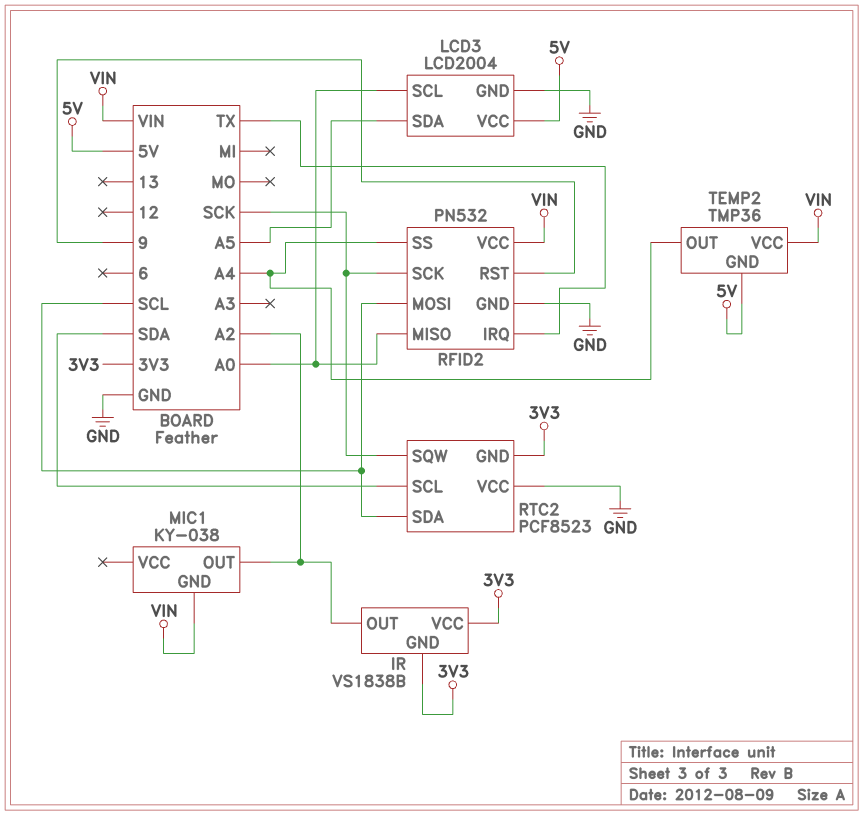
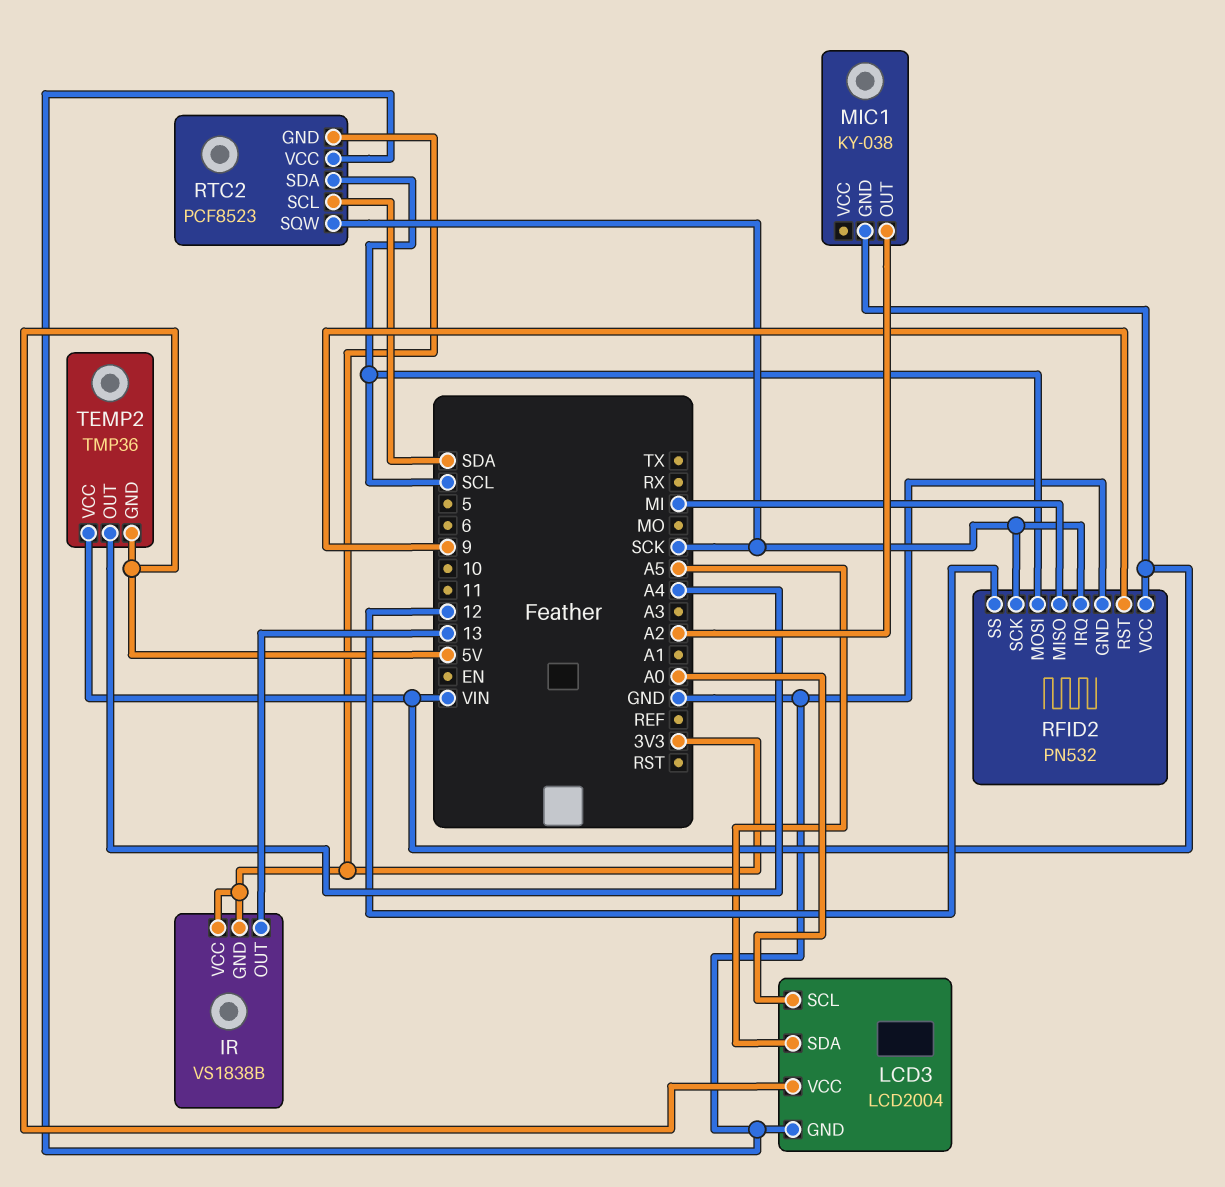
IR pin OUT: A2 -> 13
RFID2 pin IRQ: TX -> SCK
RFID2 pin MISO: A0 -> MI
RFID2 pin SS: A4 -> 12

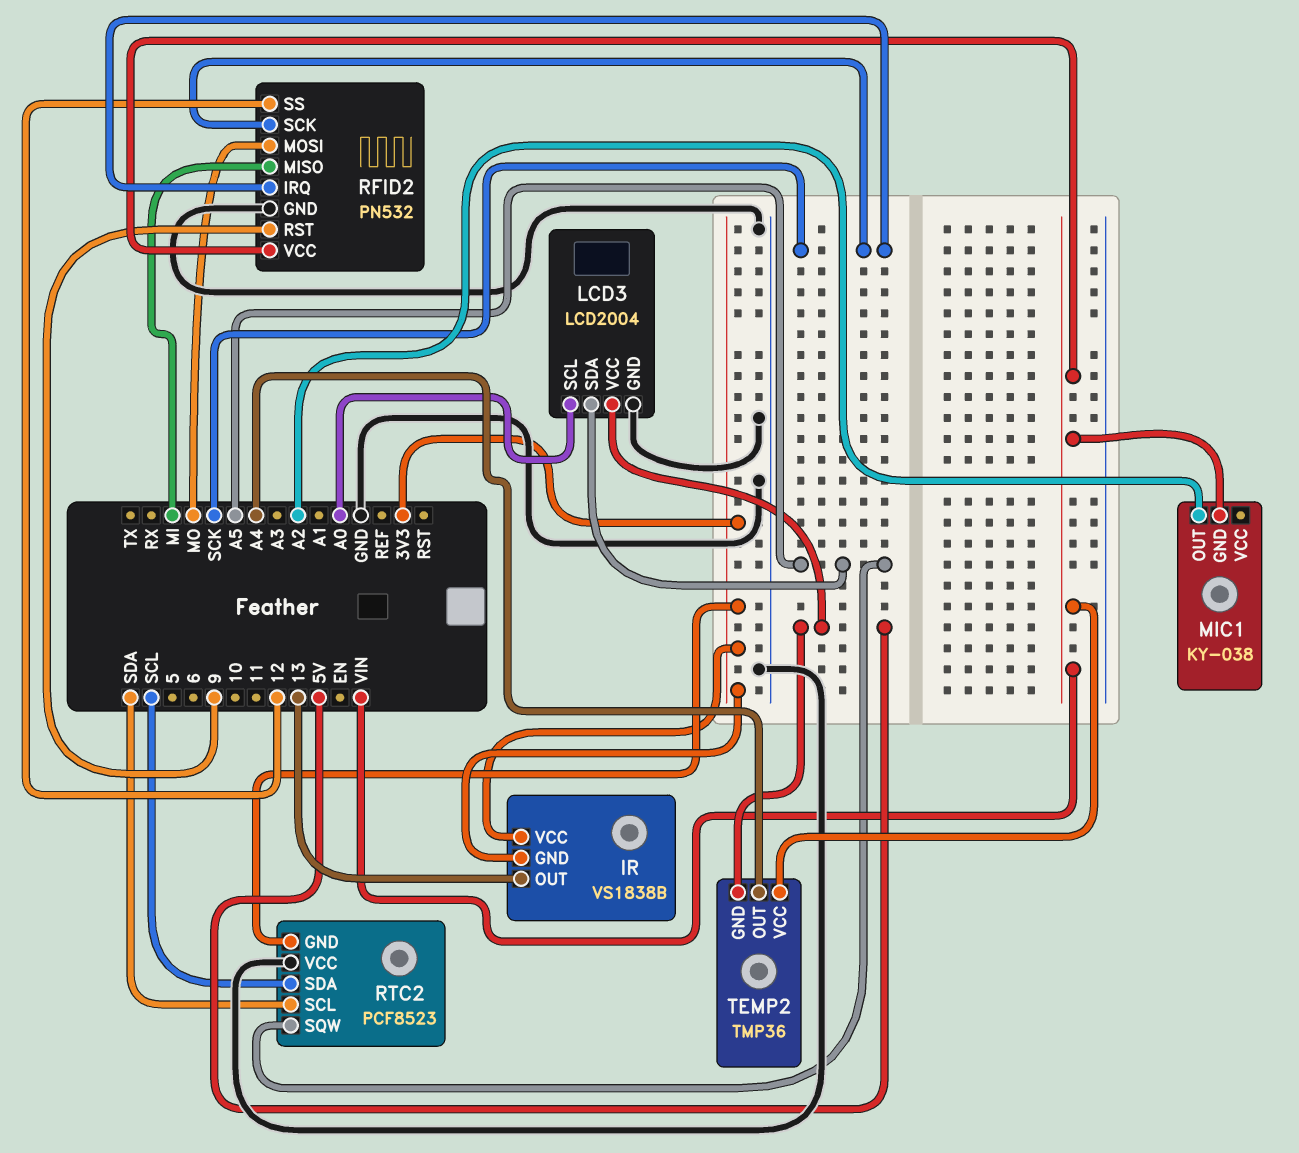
RFID2 pin MOSI: SCL -> MO
RTC2 pin SQW: SCK -> A5

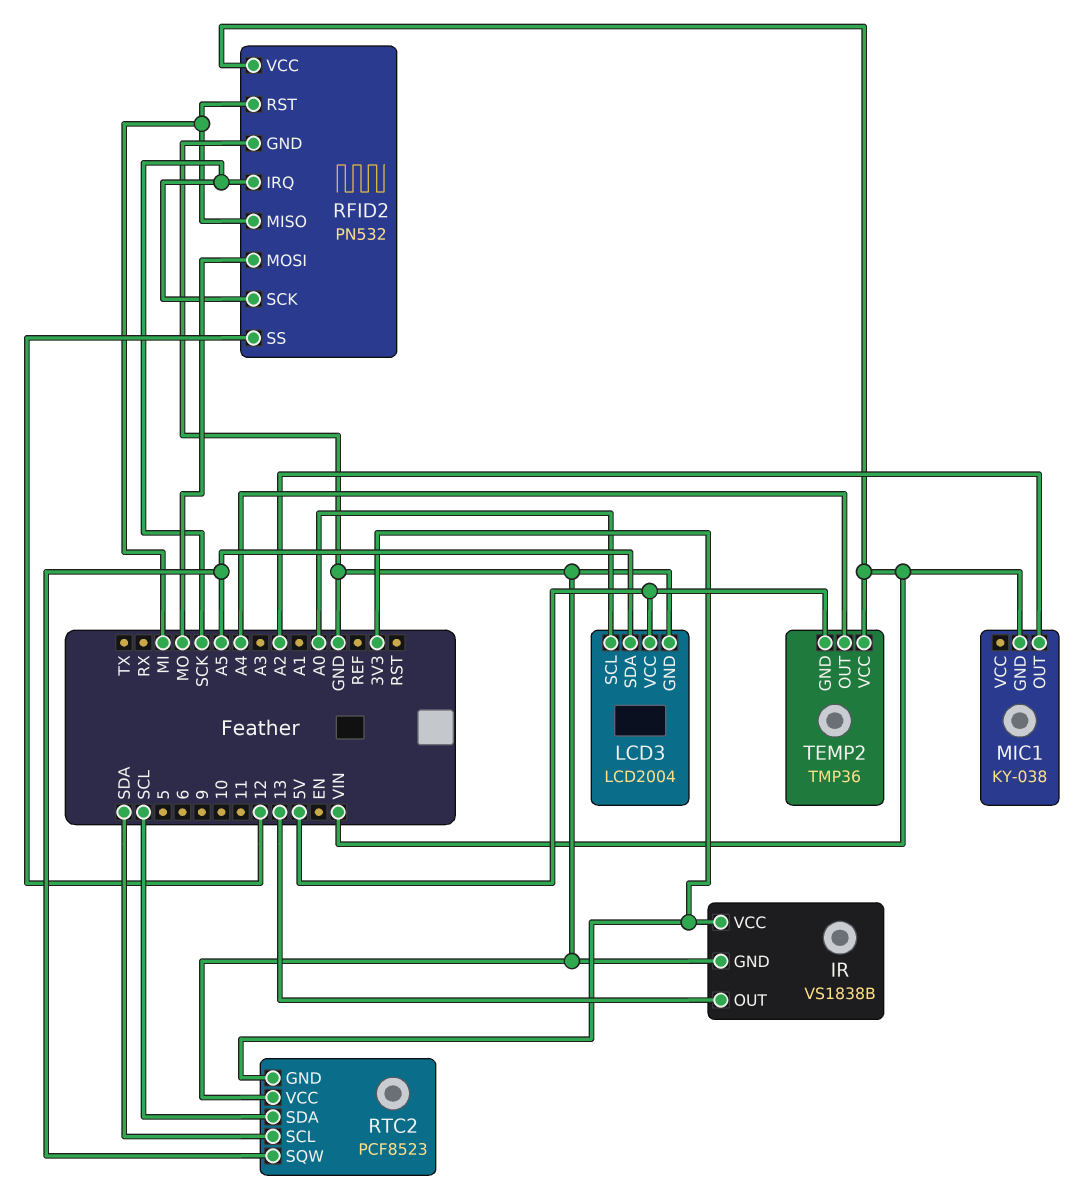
IR pin GND: 3V3 -> GND
RFID2 pin RST: 9 -> MI

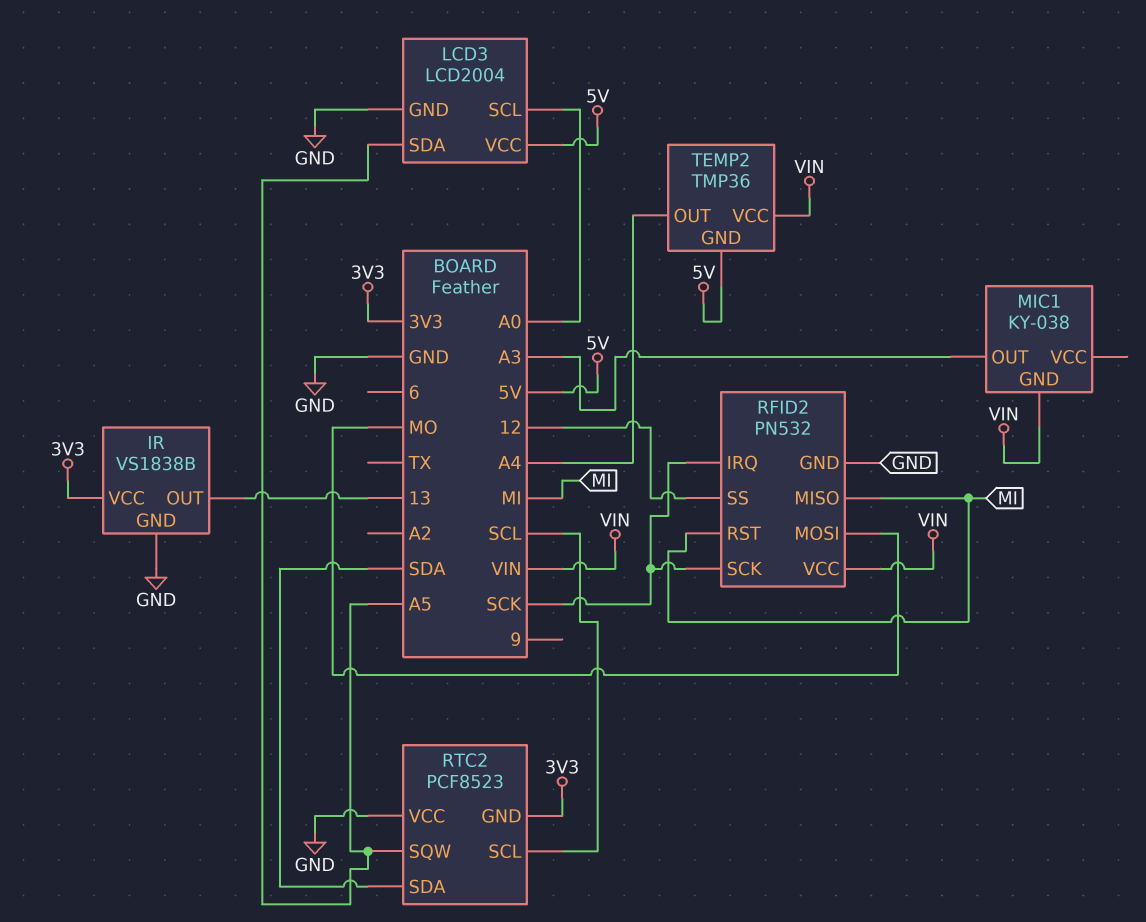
MIC1 pin OUT: A2 -> A3
RTC2 pin SCL: SDA -> SCL
RTC2 pin SDA: SCL -> SDA

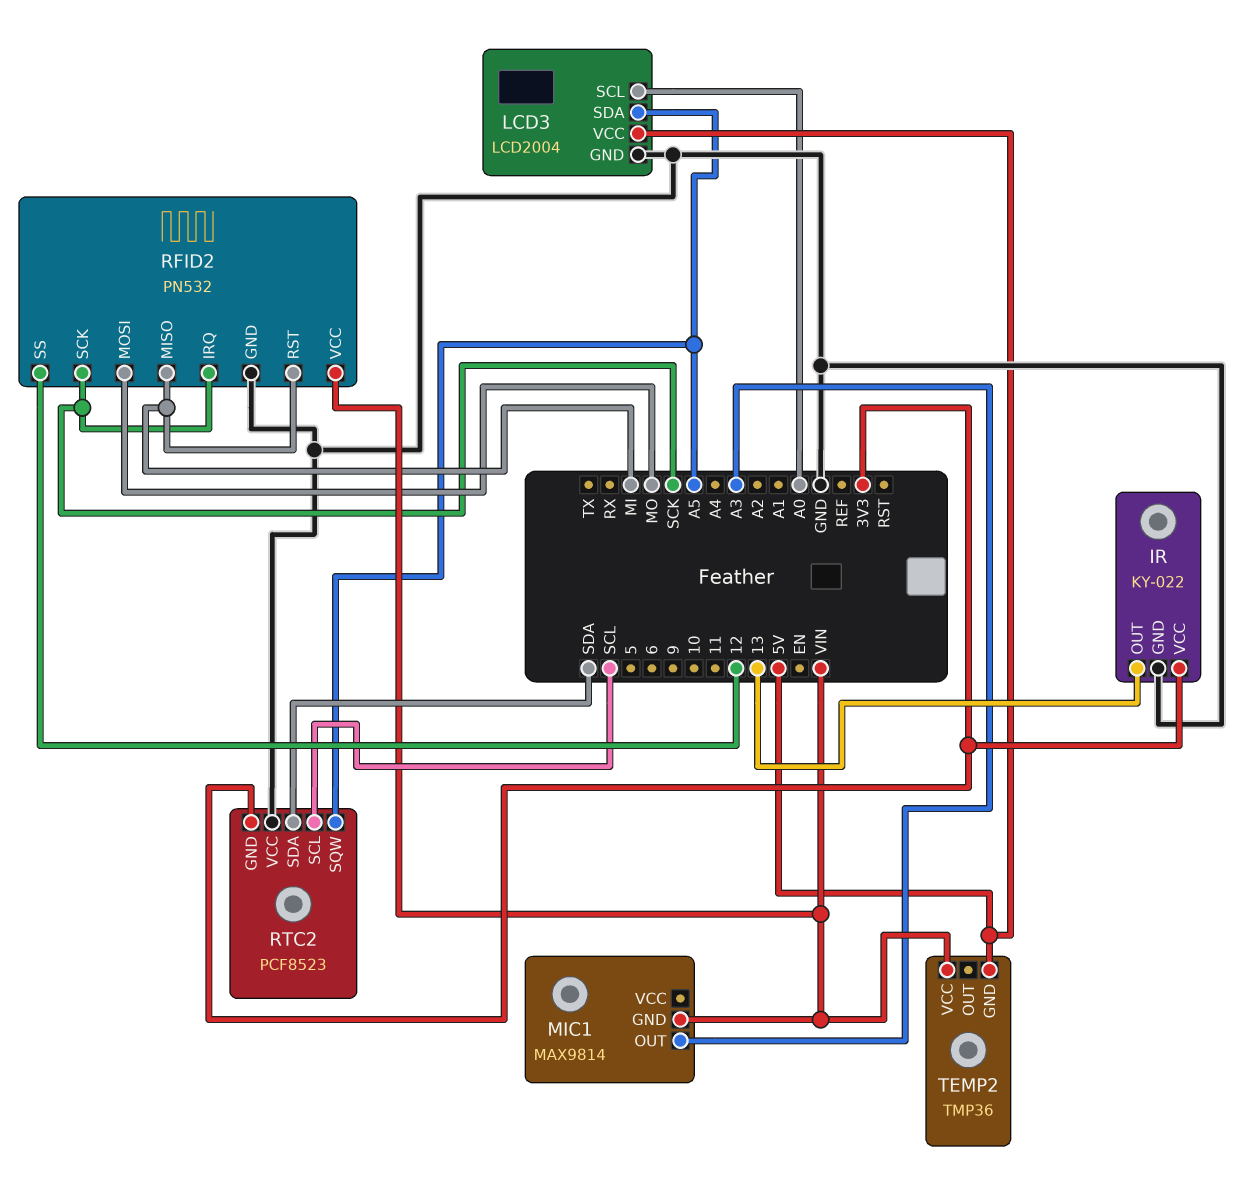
IR: VS1838B -> KY-022
MIC1: KY-038 -> MAX9814
TEMP2 pin OUT: A4 -> none

